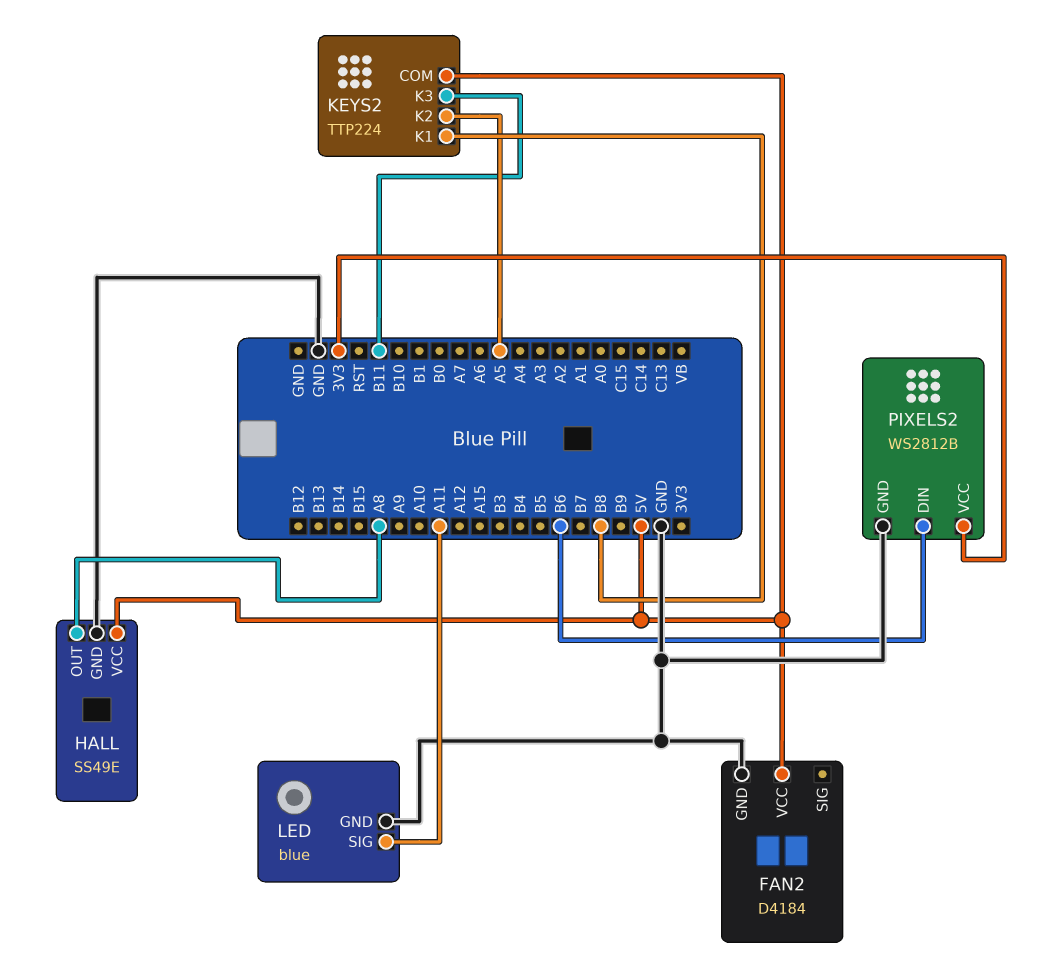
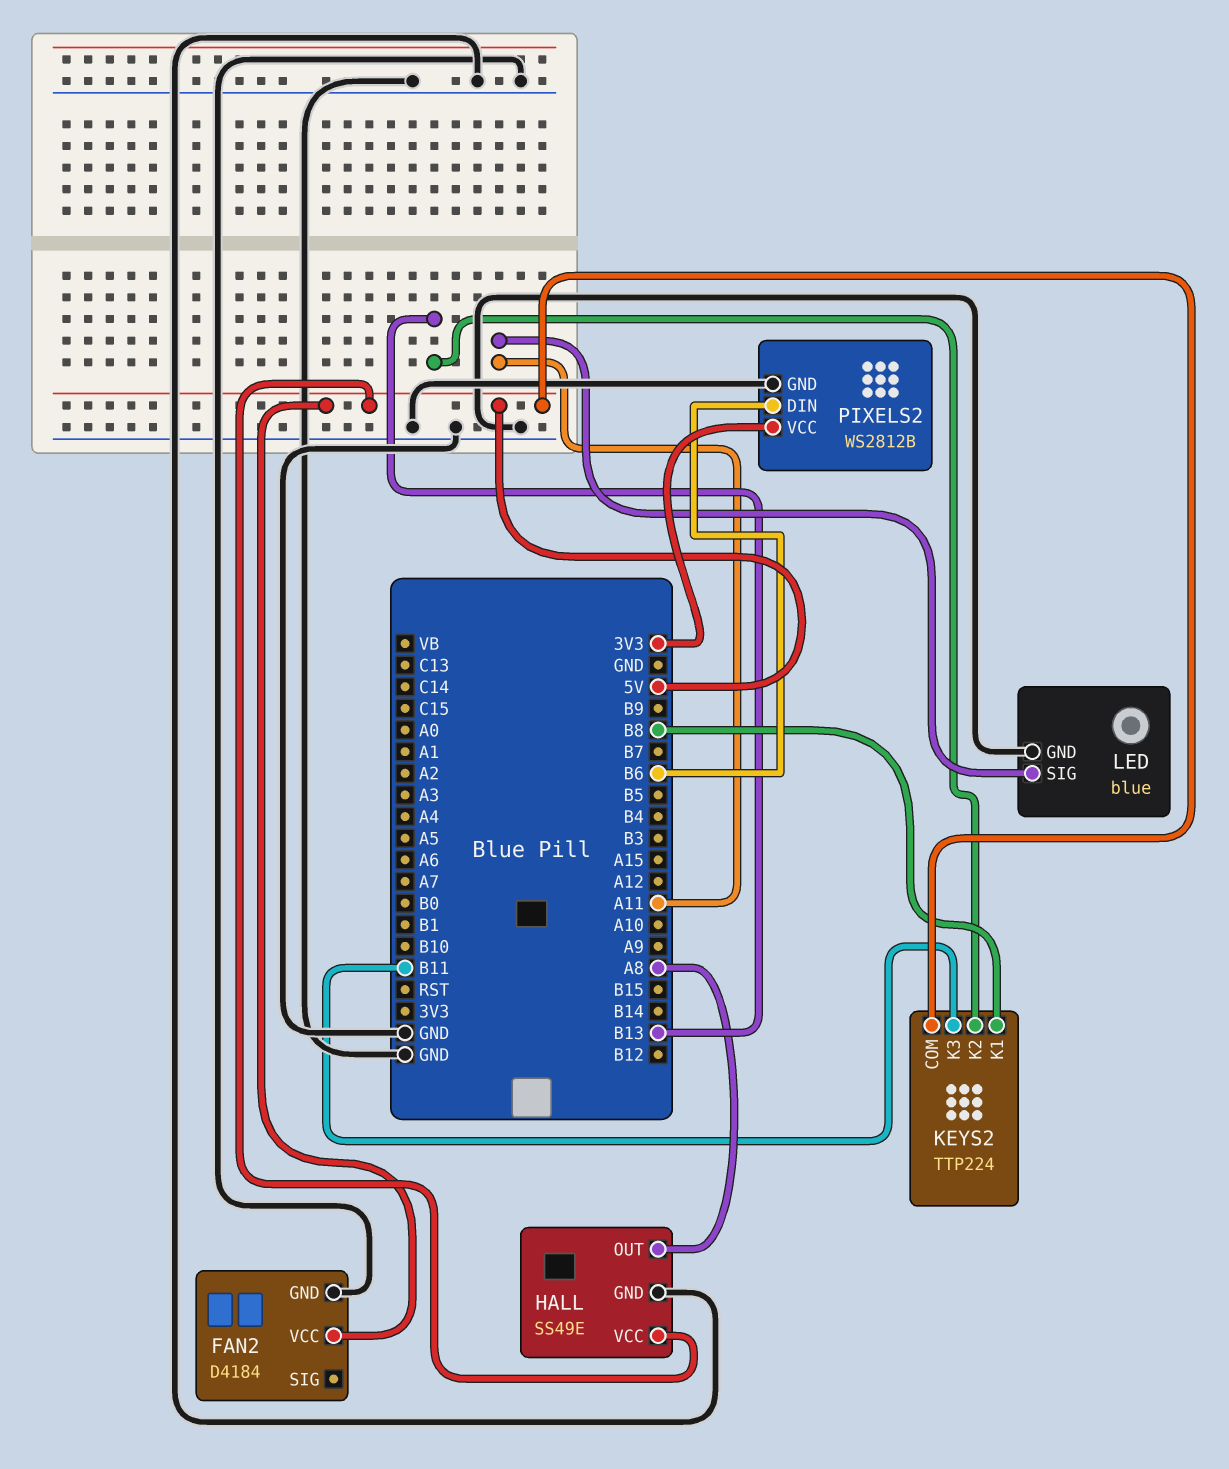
KEYS2 pin K2: A5 -> B13

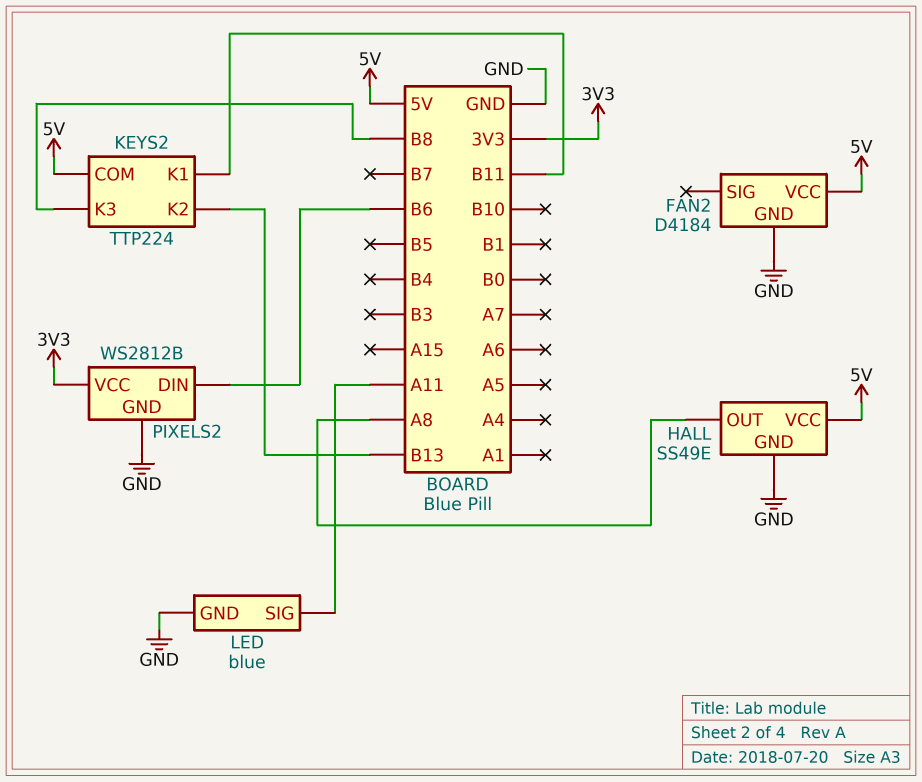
KEYS2 pin K1: B8 -> B11
KEYS2 pin K3: B11 -> B8

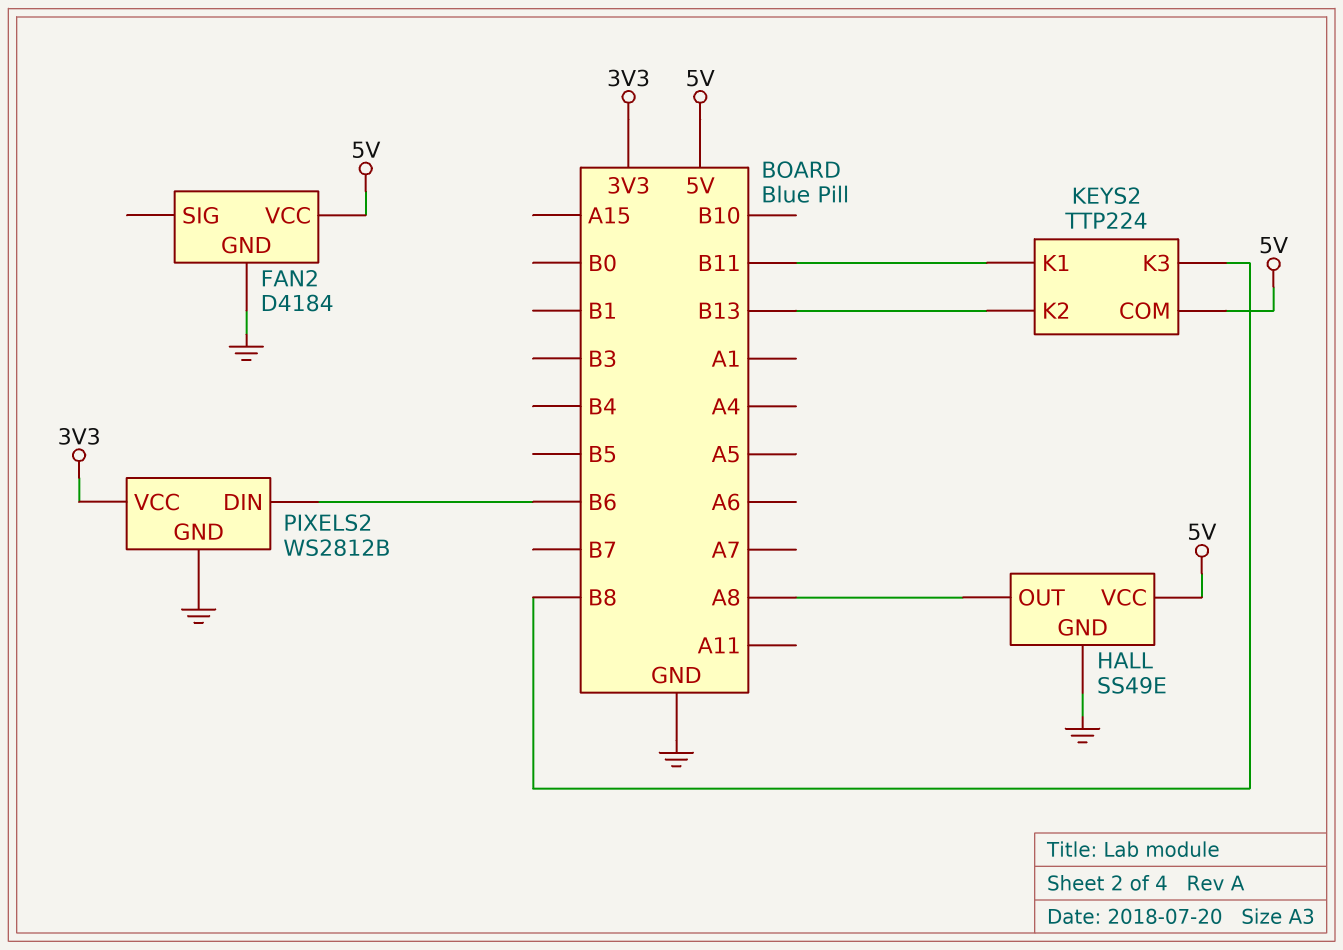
LED: blue -> none
LED pin GND: GND -> none
LED pin SIG: A11 -> none

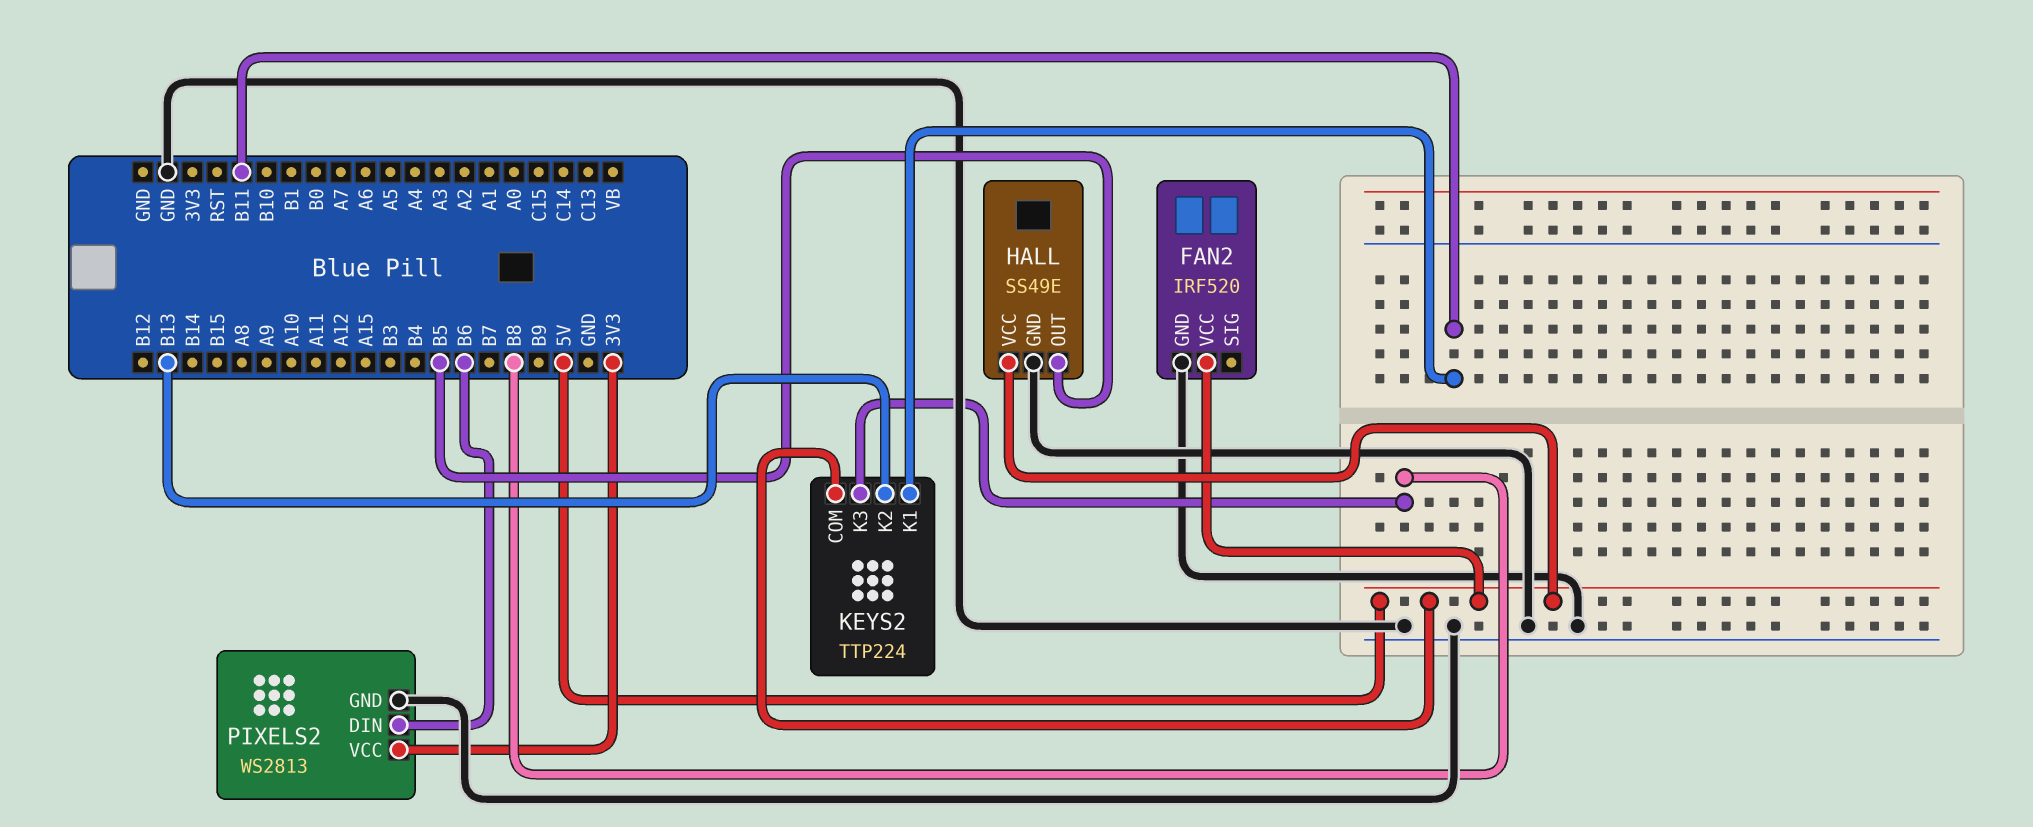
FAN2: D4184 -> IRF520
HALL pin OUT: A8 -> B5
PIXELS2: WS2812B -> WS2813

